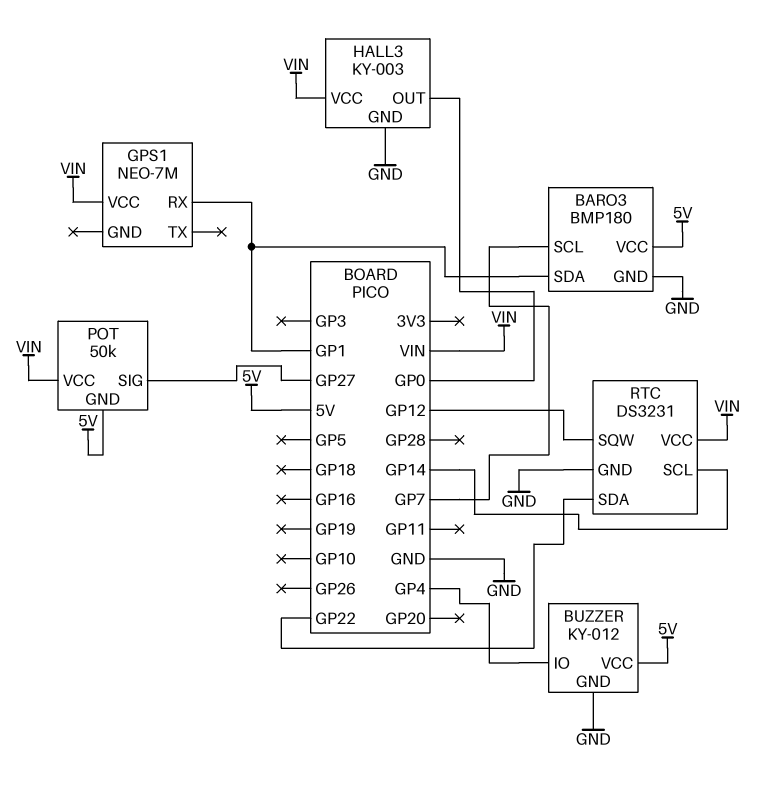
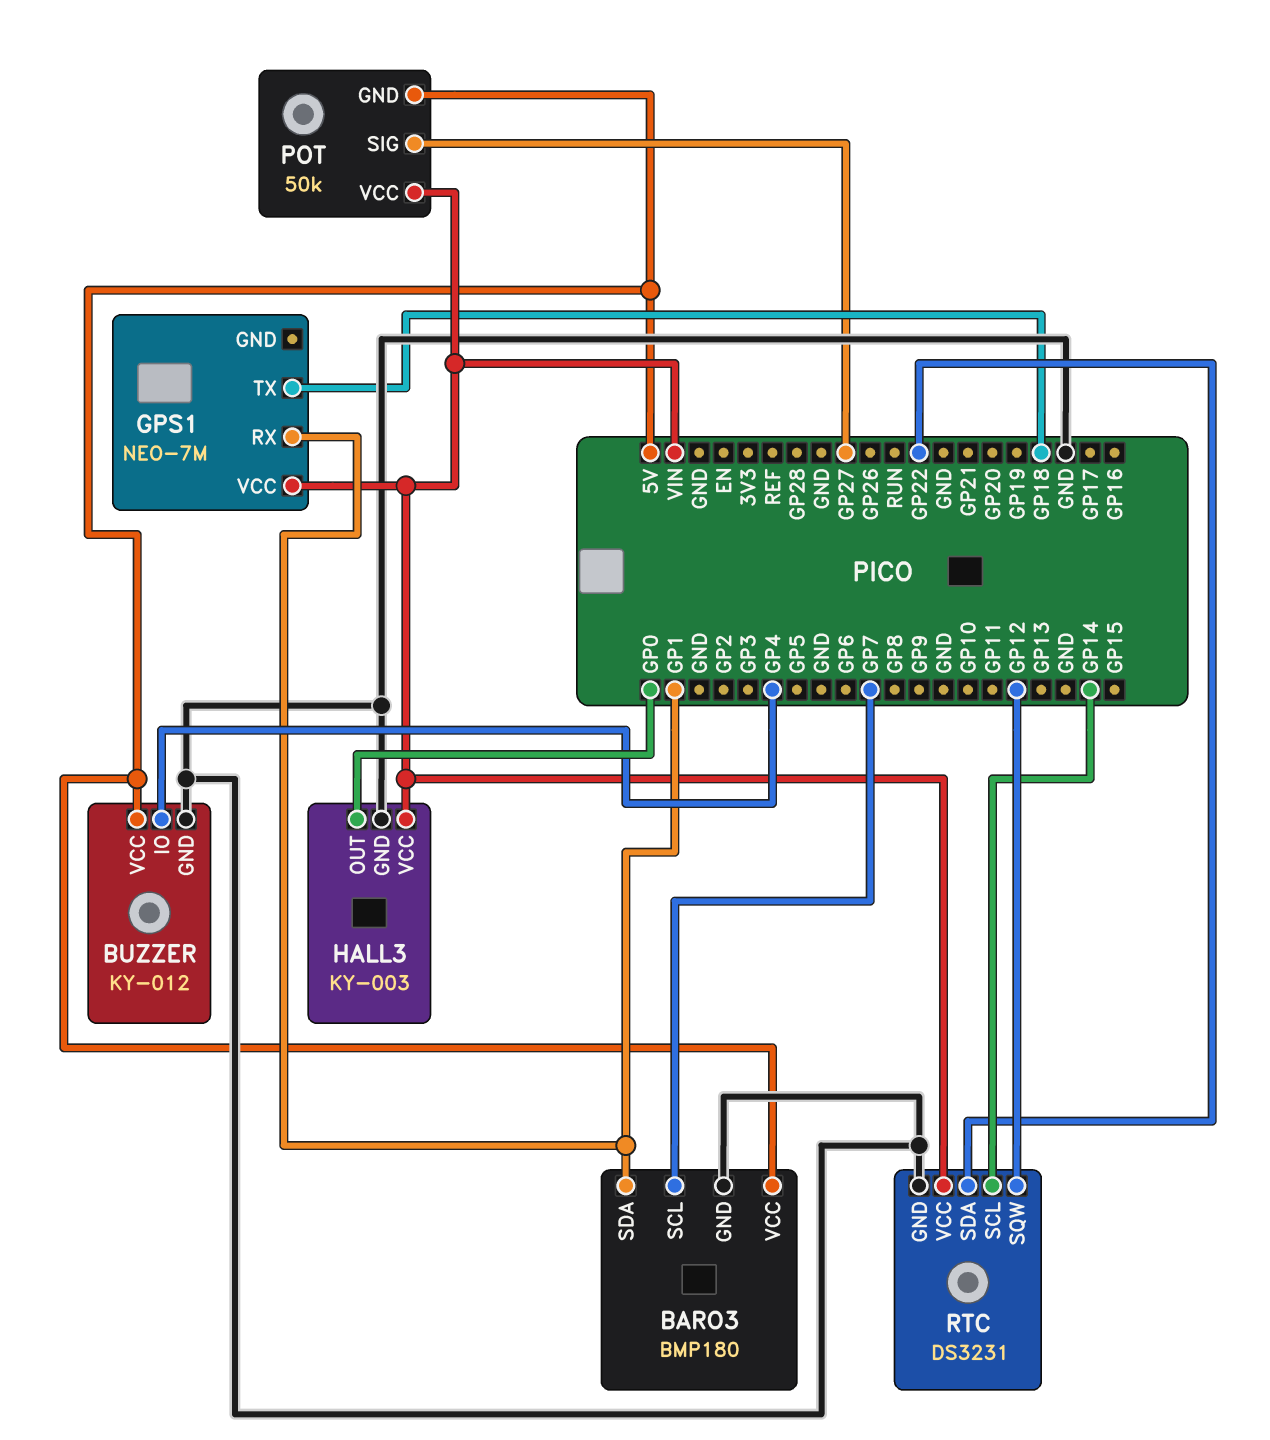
GPS1 pin TX: none -> GP18

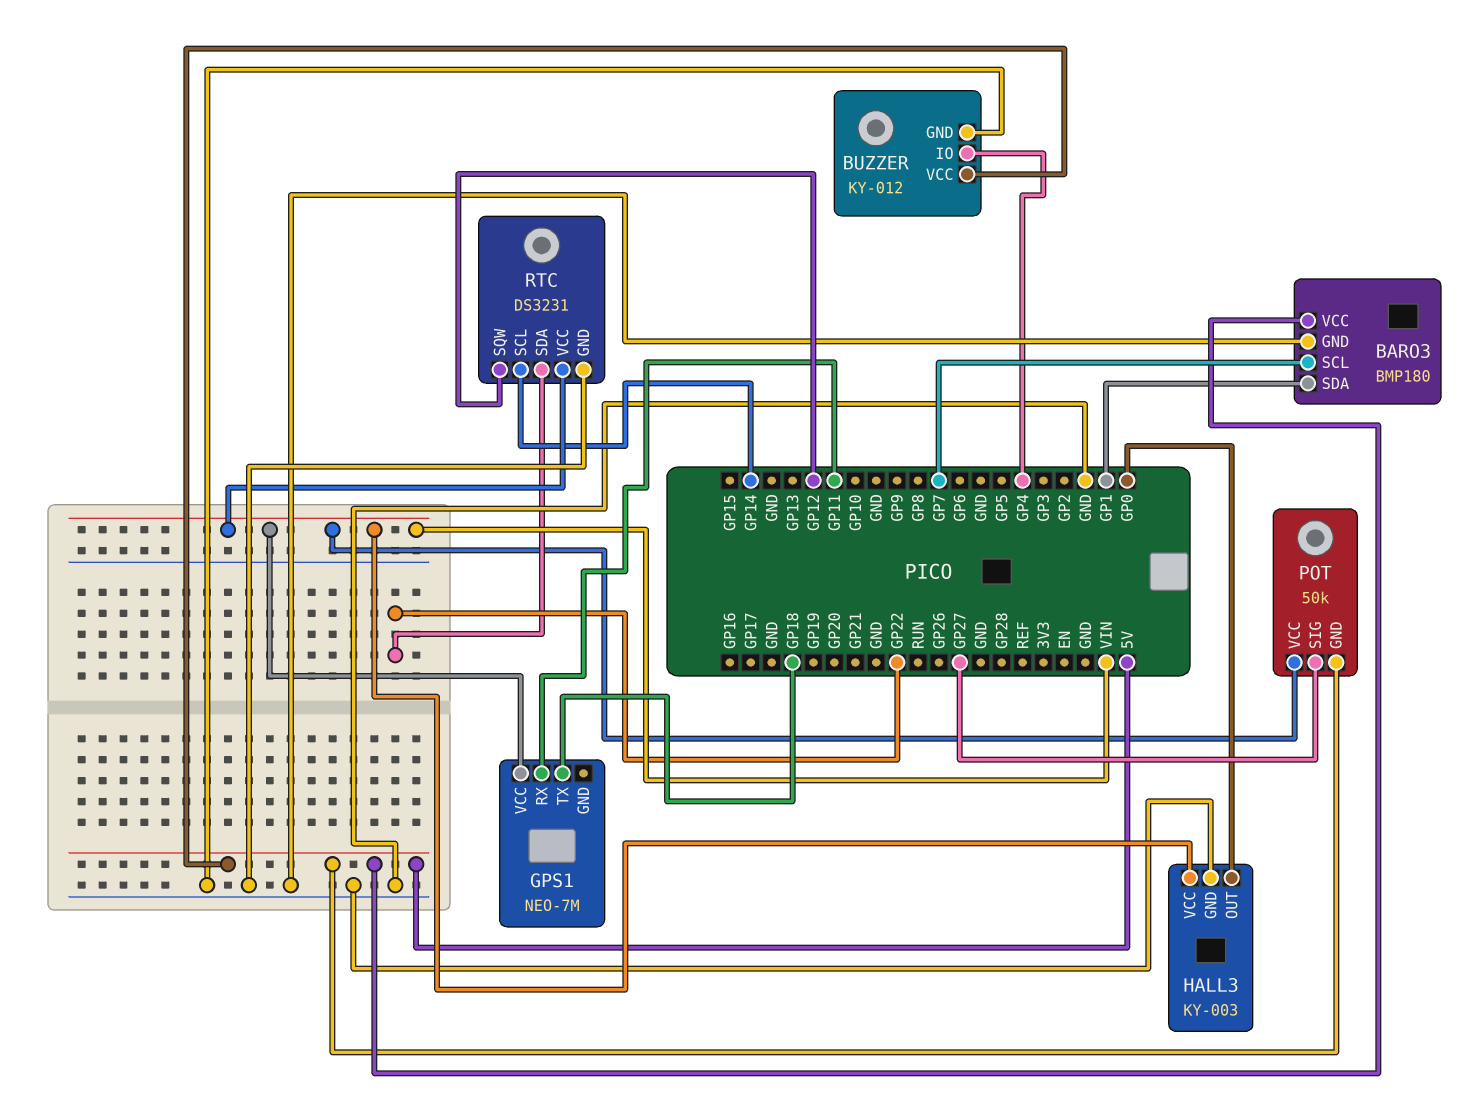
GPS1 pin RX: GP1 -> GP11

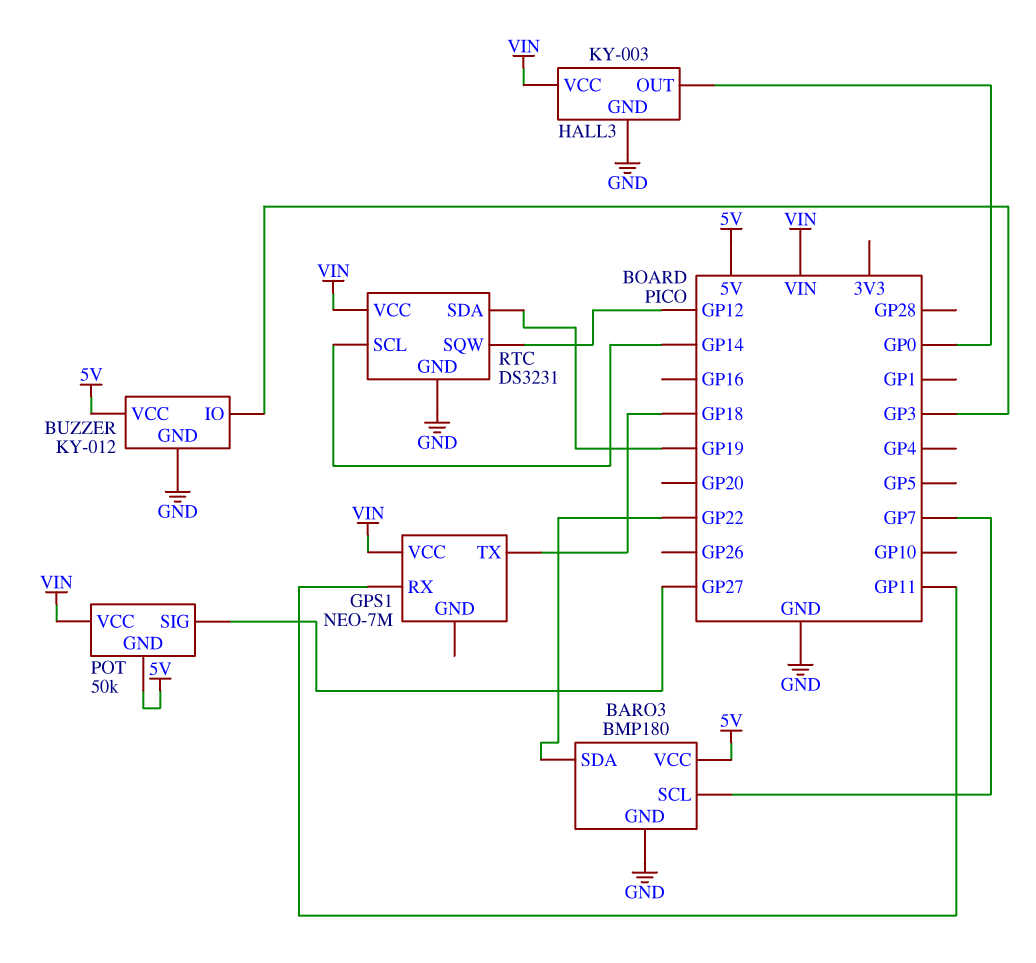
BARO3 pin SDA: GP1 -> GP22
BUZZER pin IO: GP4 -> GP3
RTC pin SDA: GP22 -> GP19

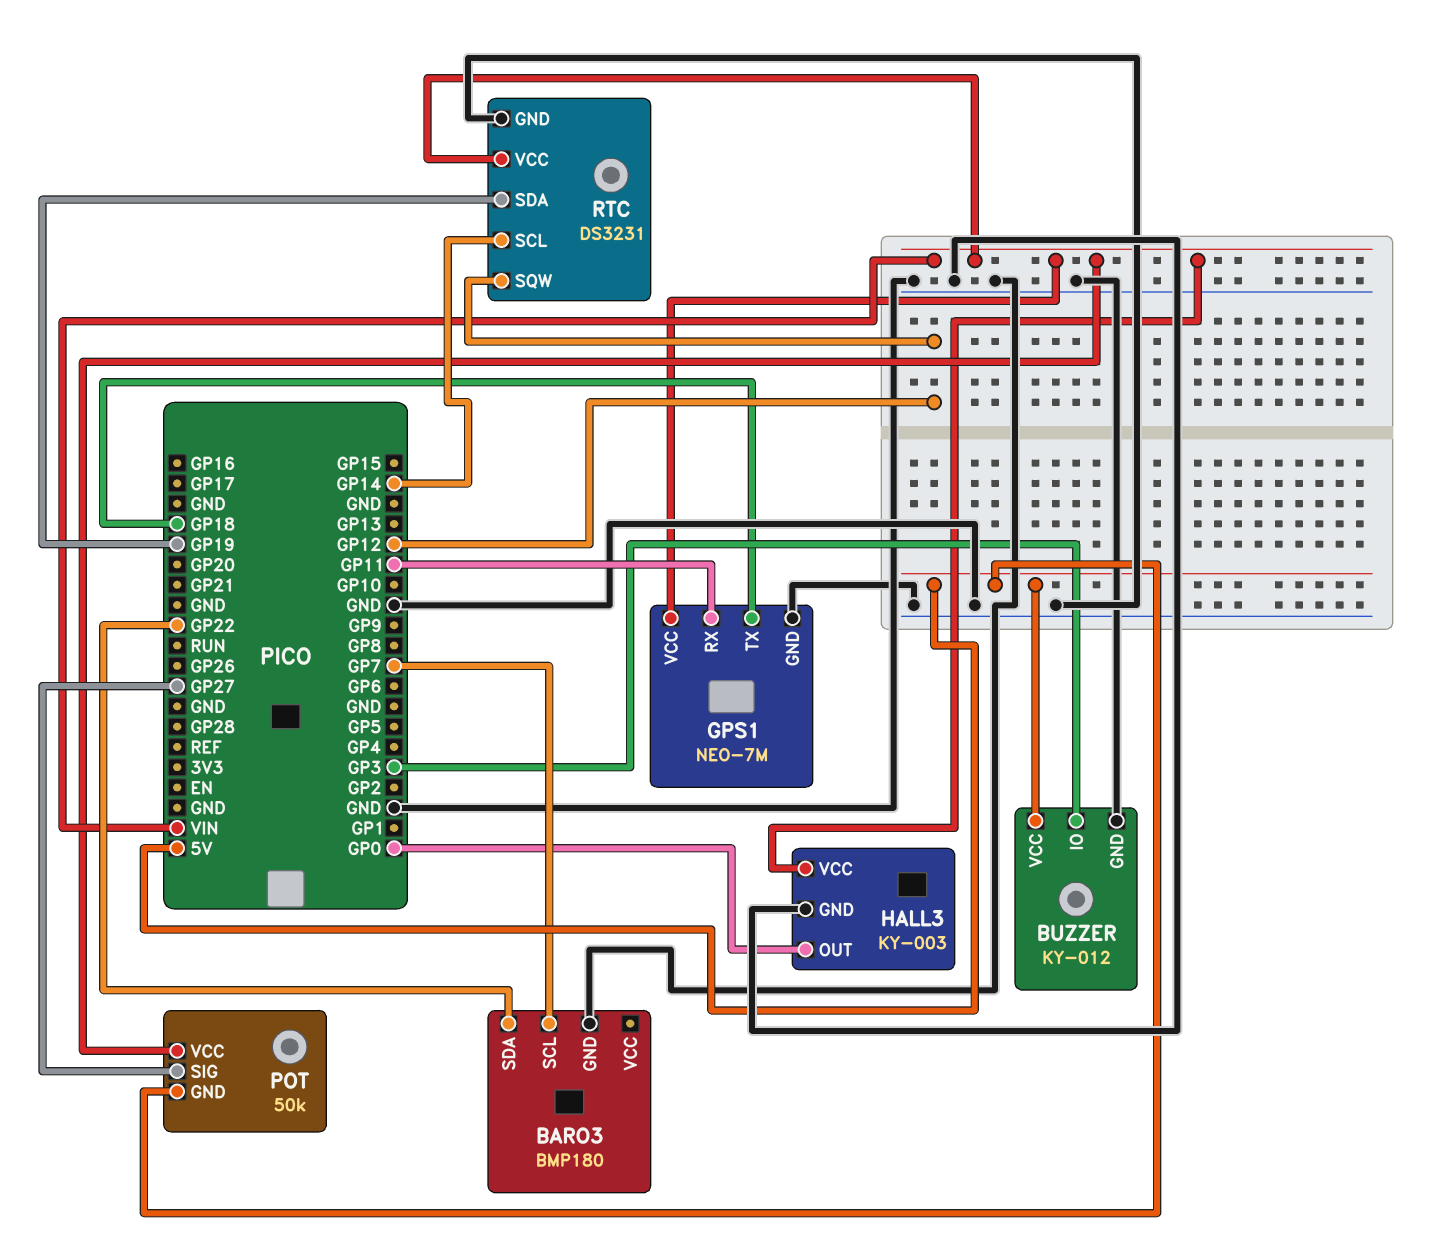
BARO3 pin VCC: 5V -> none
GPS1 pin GND: none -> GND

